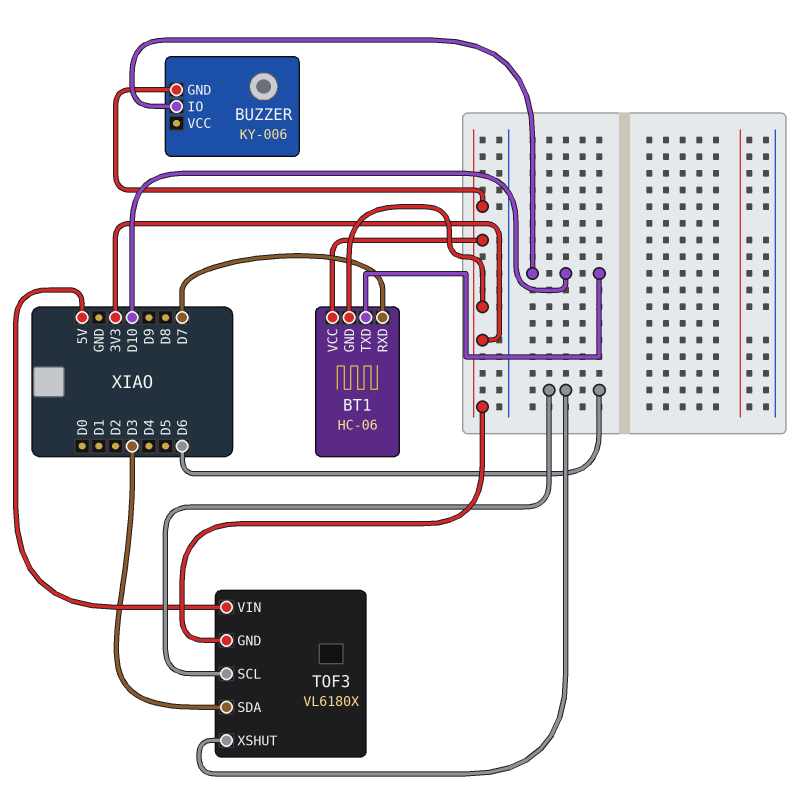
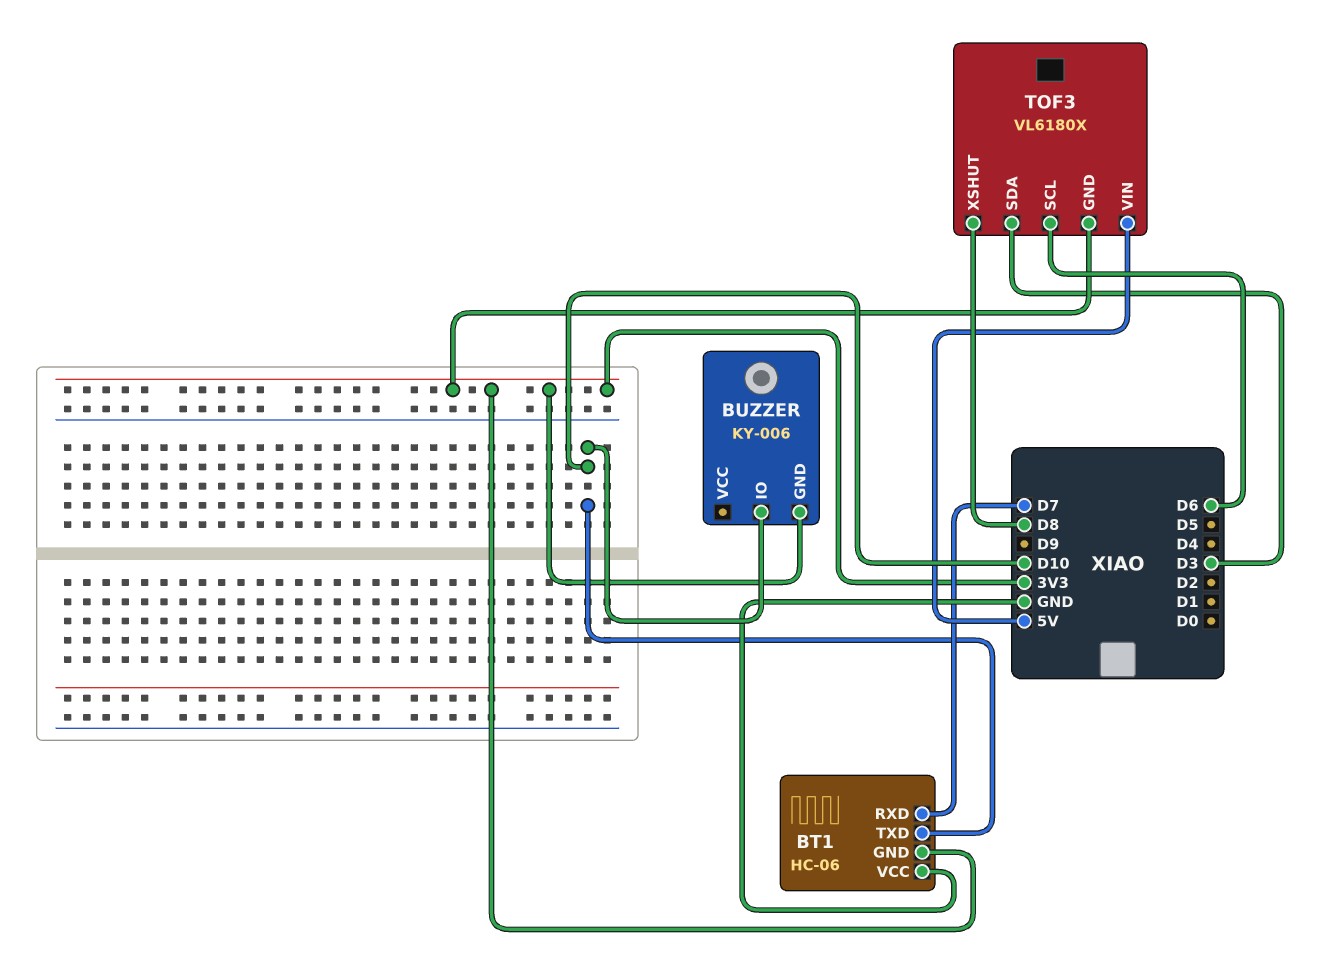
BT1 pin VCC: 3V3 -> GND
TOF3 pin XSHUT: D6 -> D8

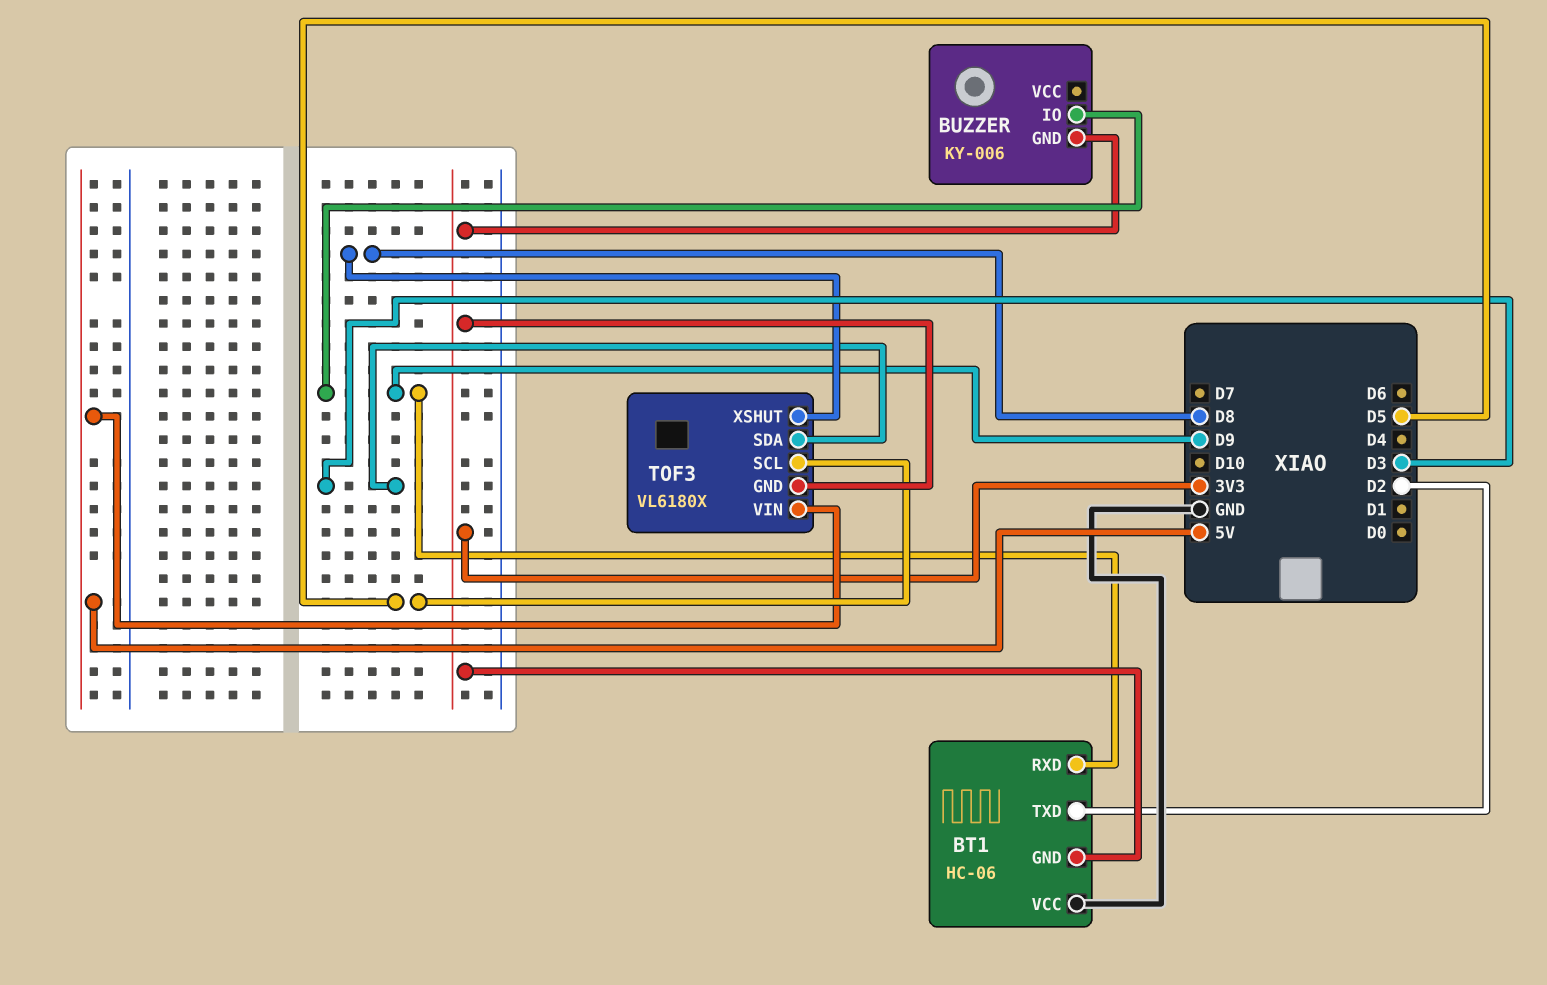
BT1 pin RXD: D7 -> D9
BT1 pin TXD: D10 -> D2
BUZZER pin IO: D10 -> D9
TOF3 pin SCL: D6 -> D5

